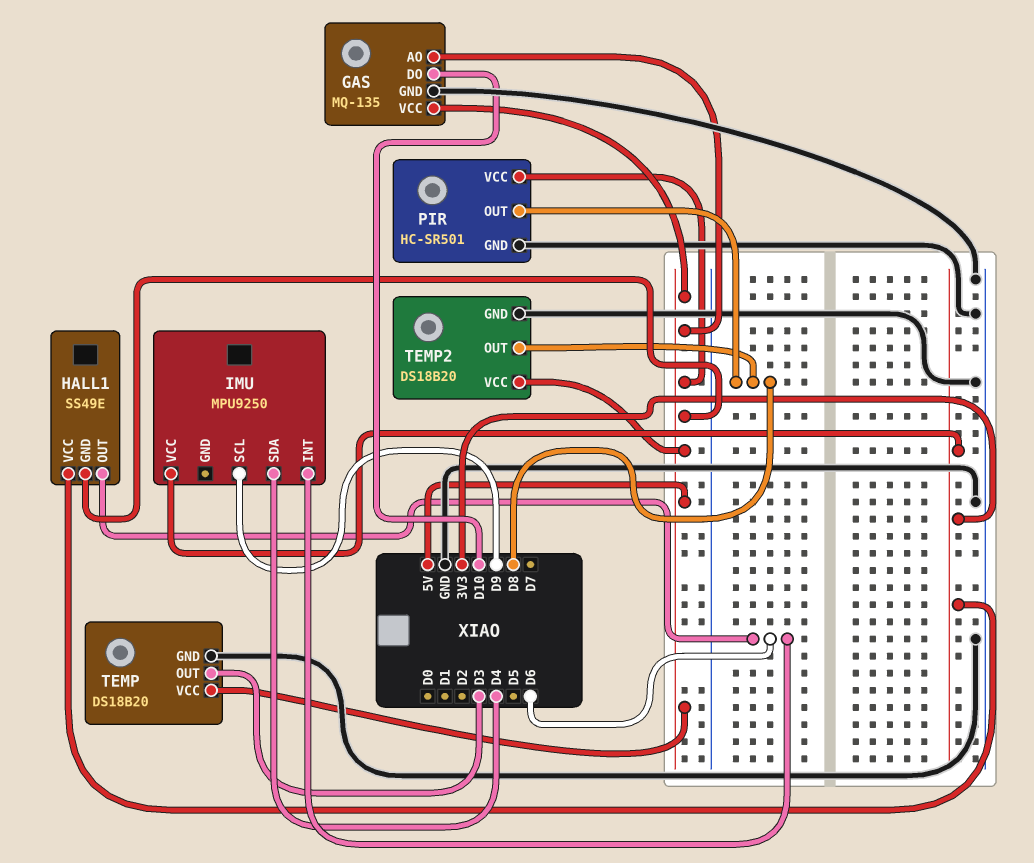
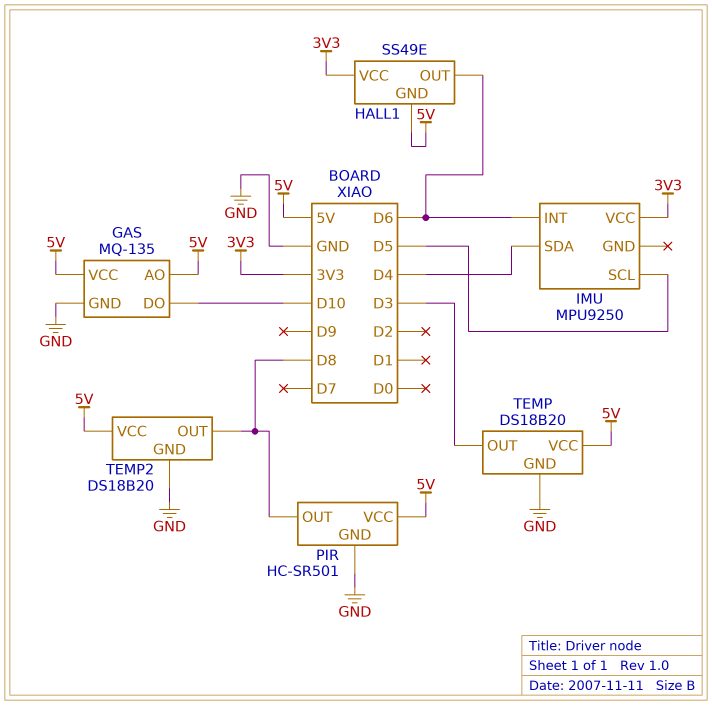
IMU pin SCL: D9 -> D5

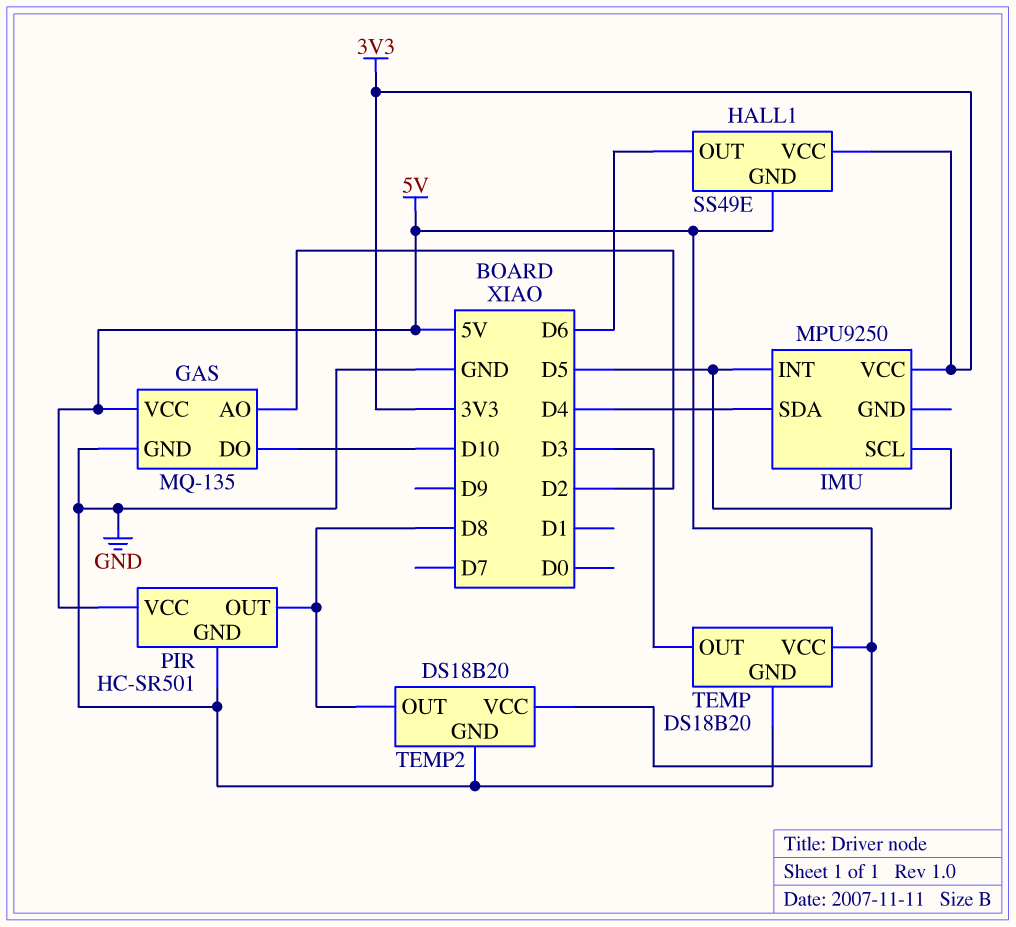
GAS pin AO: 5V -> D2
IMU pin INT: D6 -> D5

